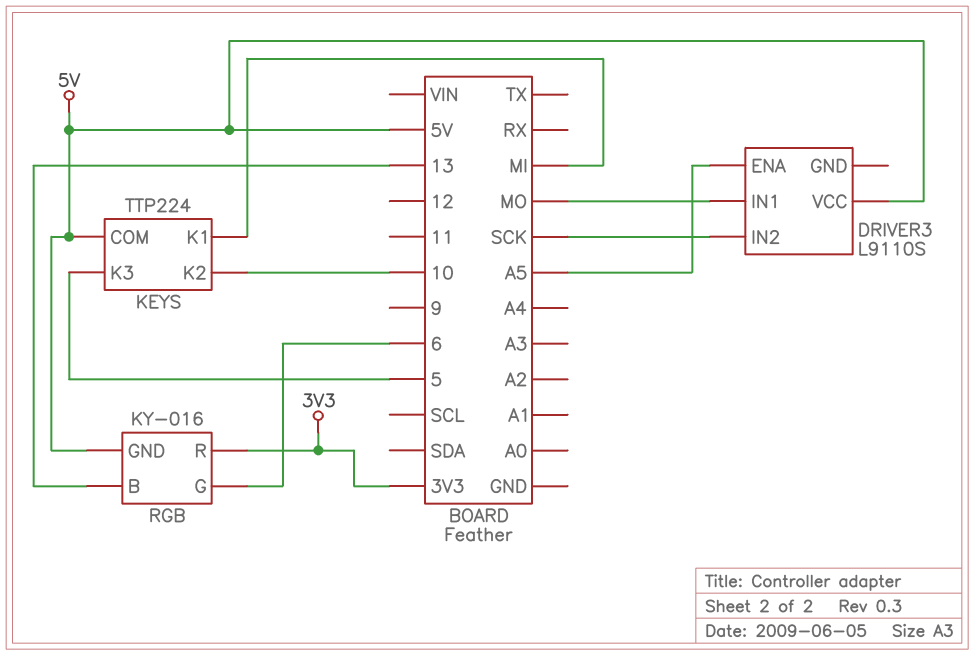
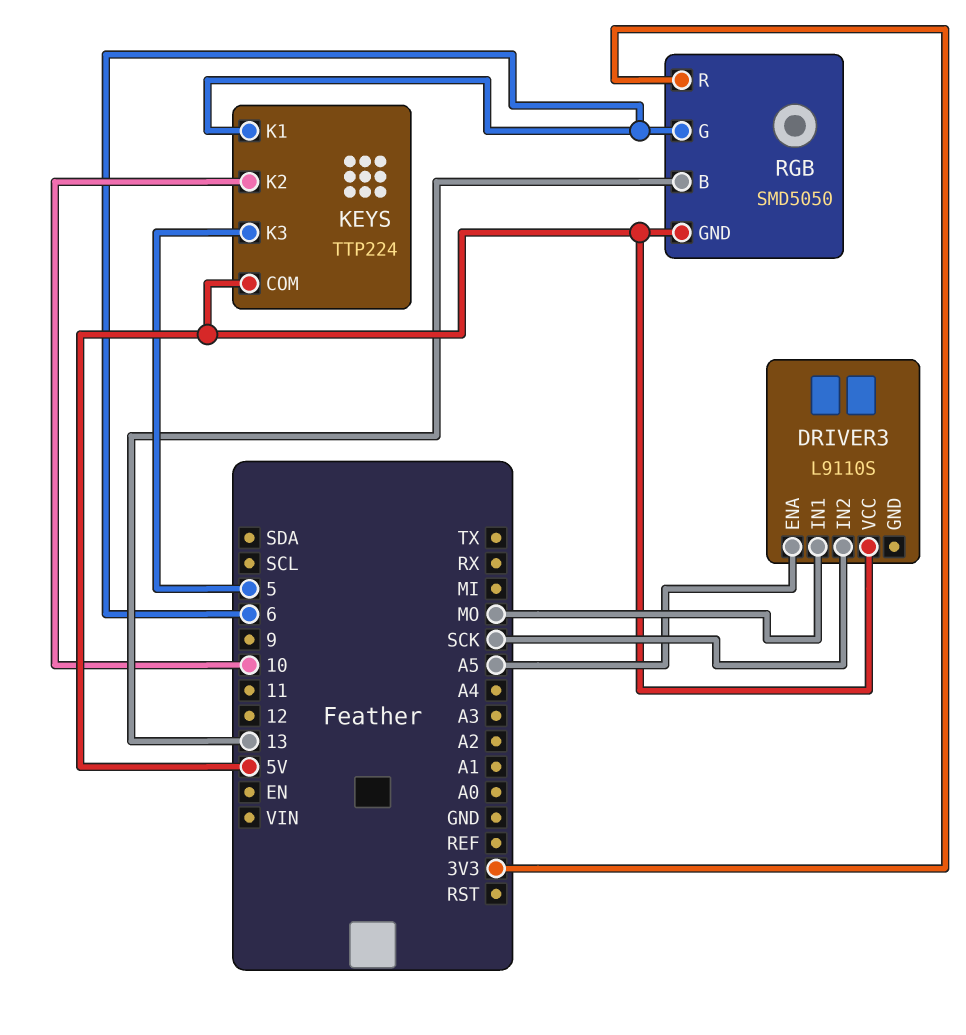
KEYS pin K1: MI -> 6
RGB: KY-016 -> SMD5050

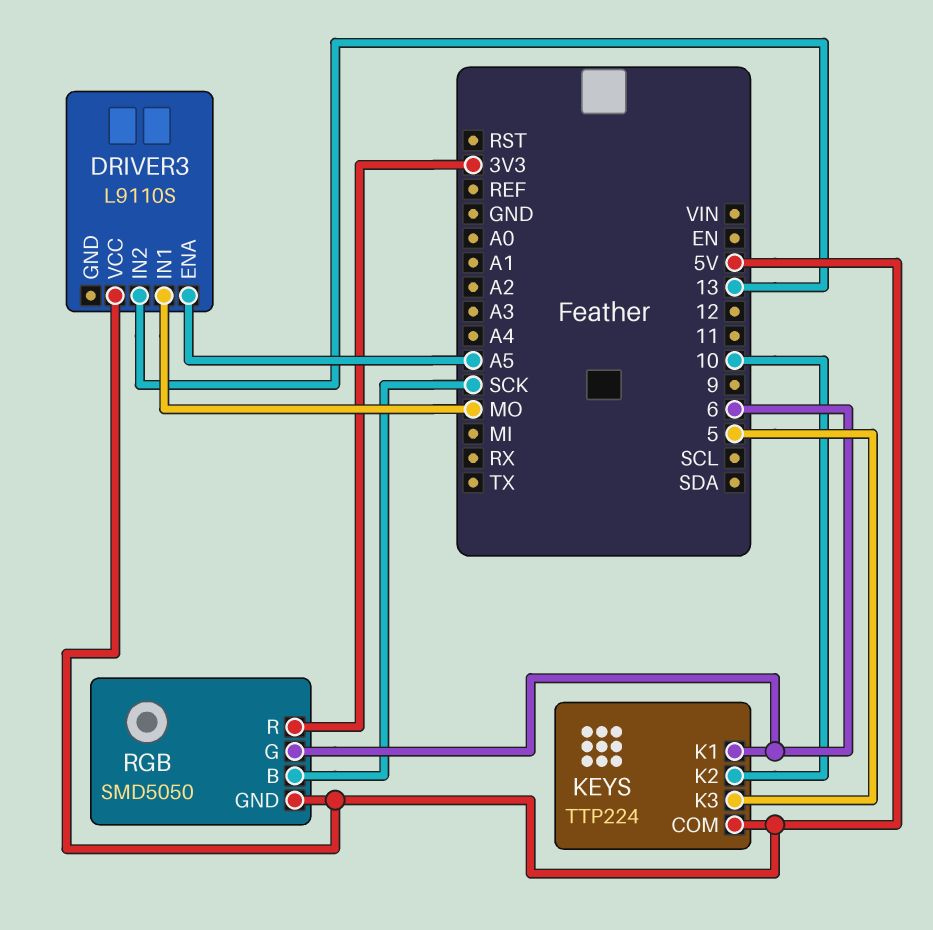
DRIVER3 pin IN2: SCK -> 13
RGB pin B: 13 -> SCK

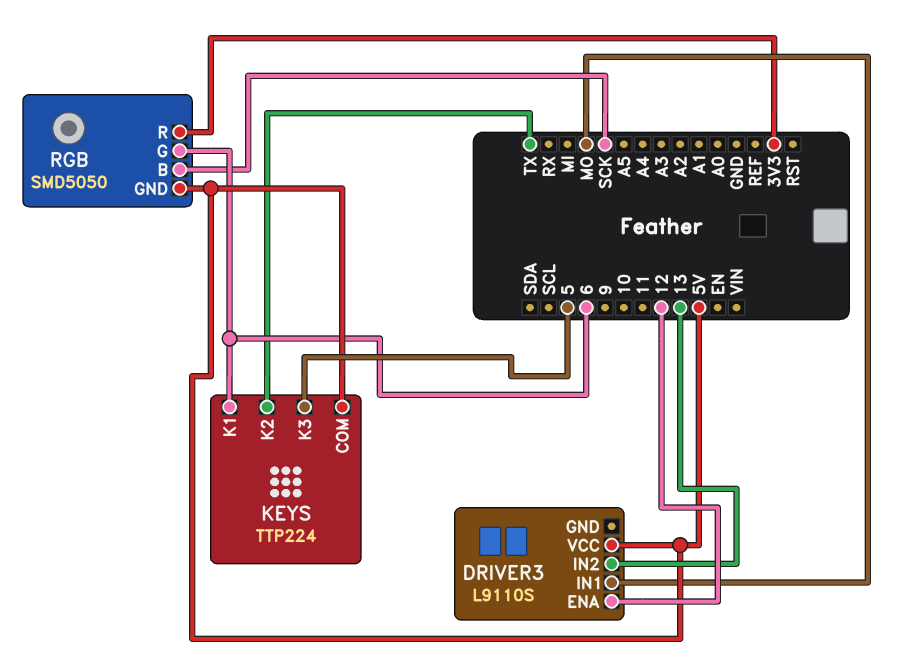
DRIVER3 pin ENA: A5 -> 12
KEYS pin K2: 10 -> TX

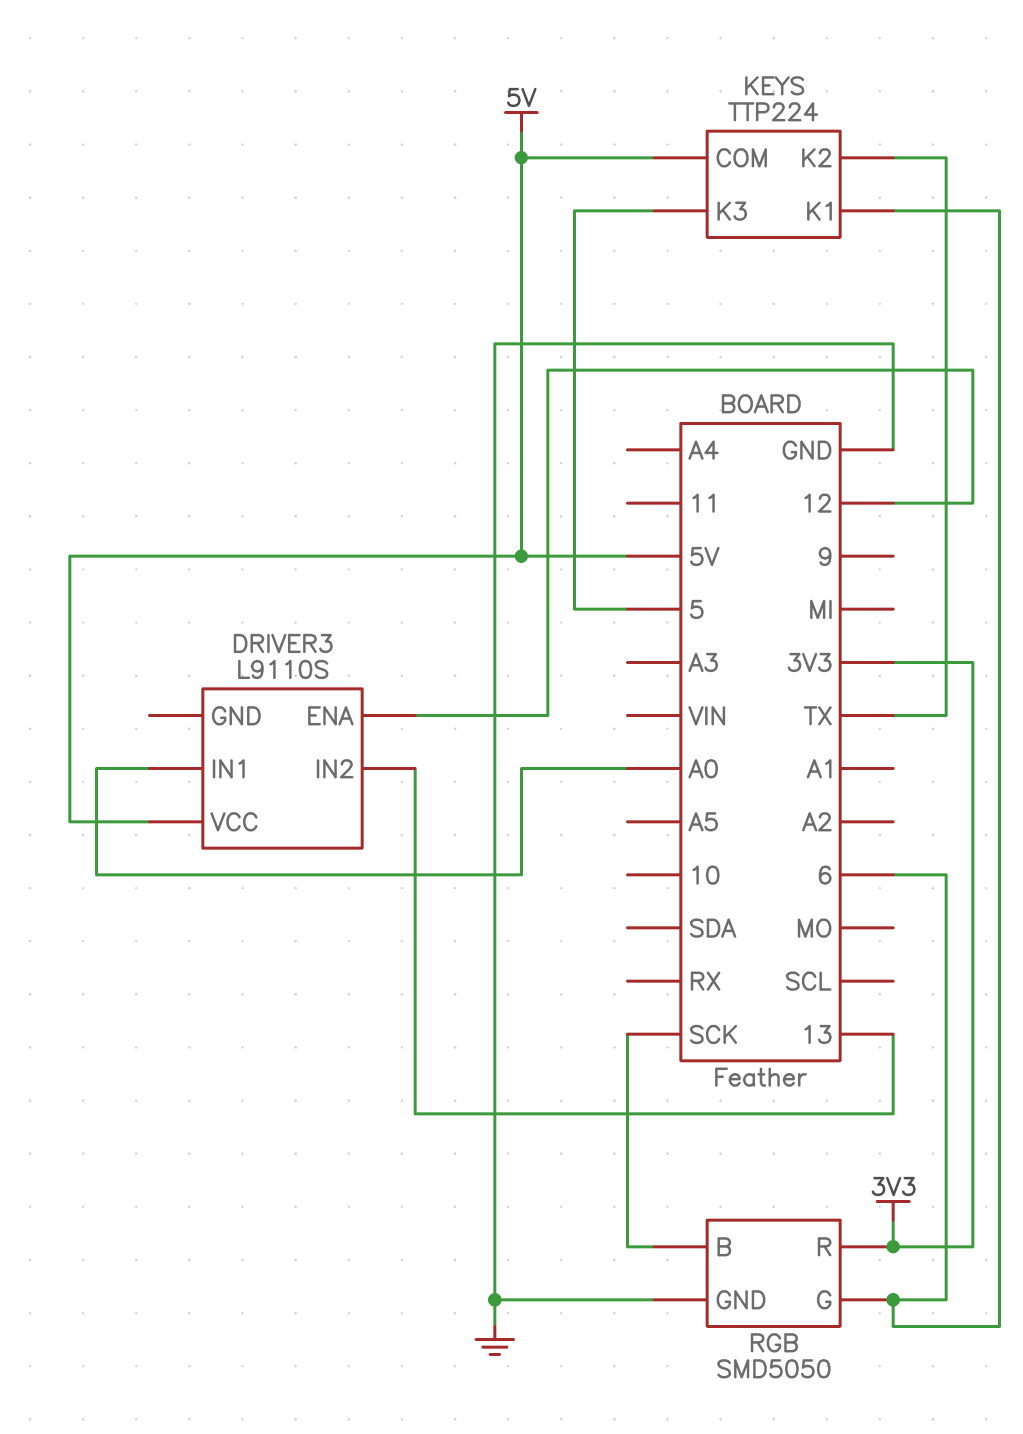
DRIVER3 pin IN1: MO -> A0
RGB pin GND: 5V -> GND

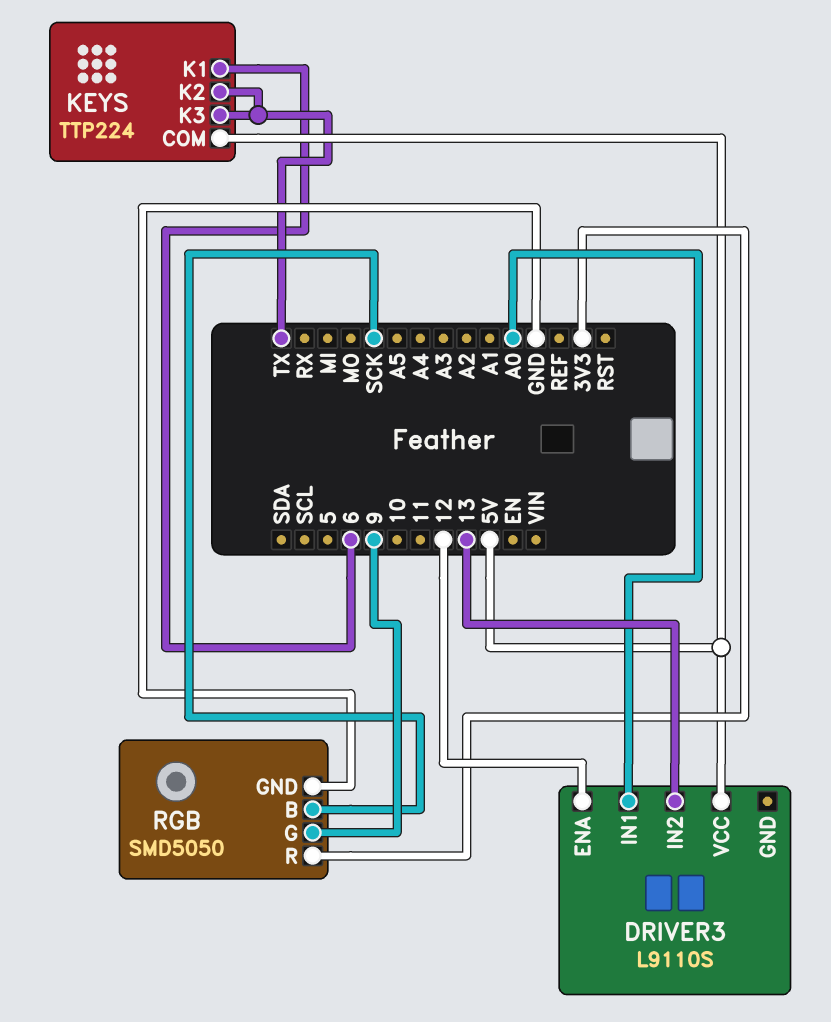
KEYS pin K3: 5 -> TX
RGB pin G: 6 -> 9

